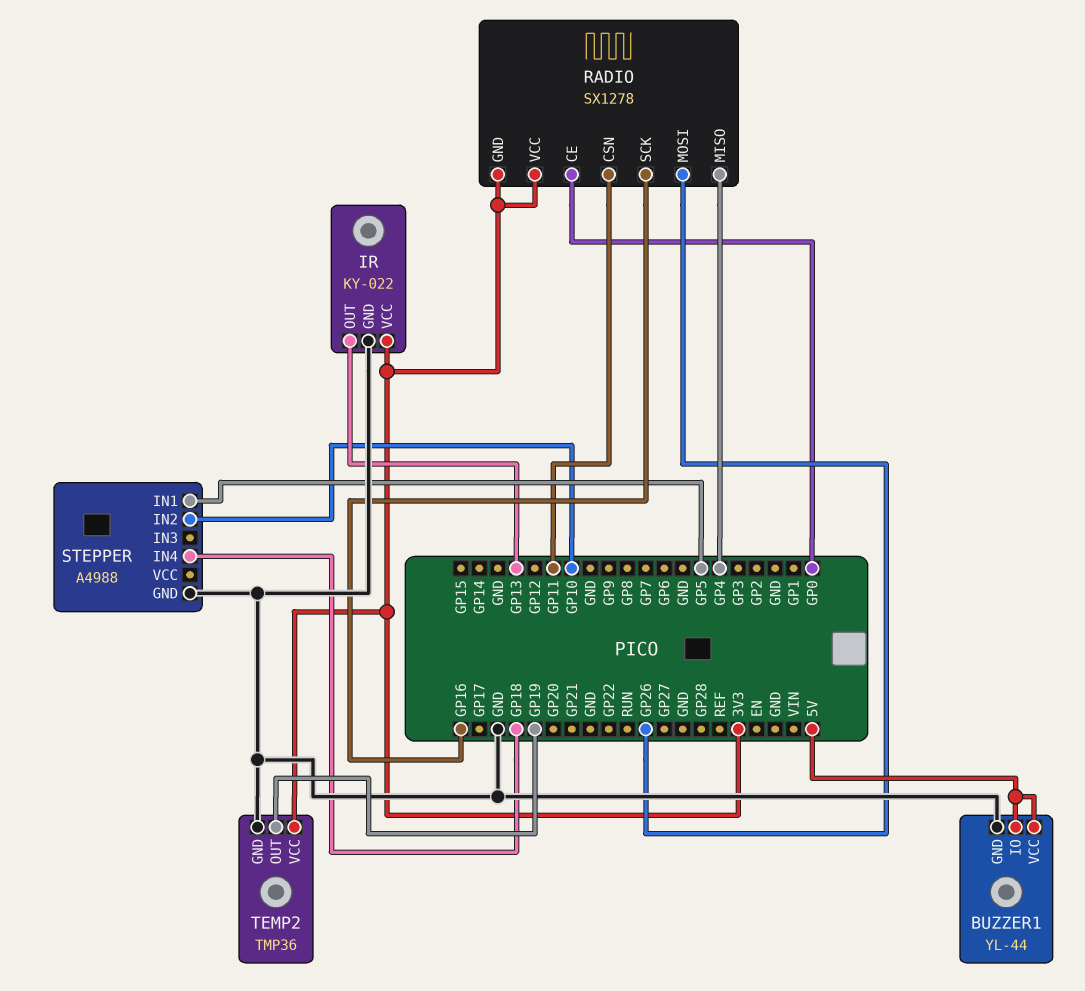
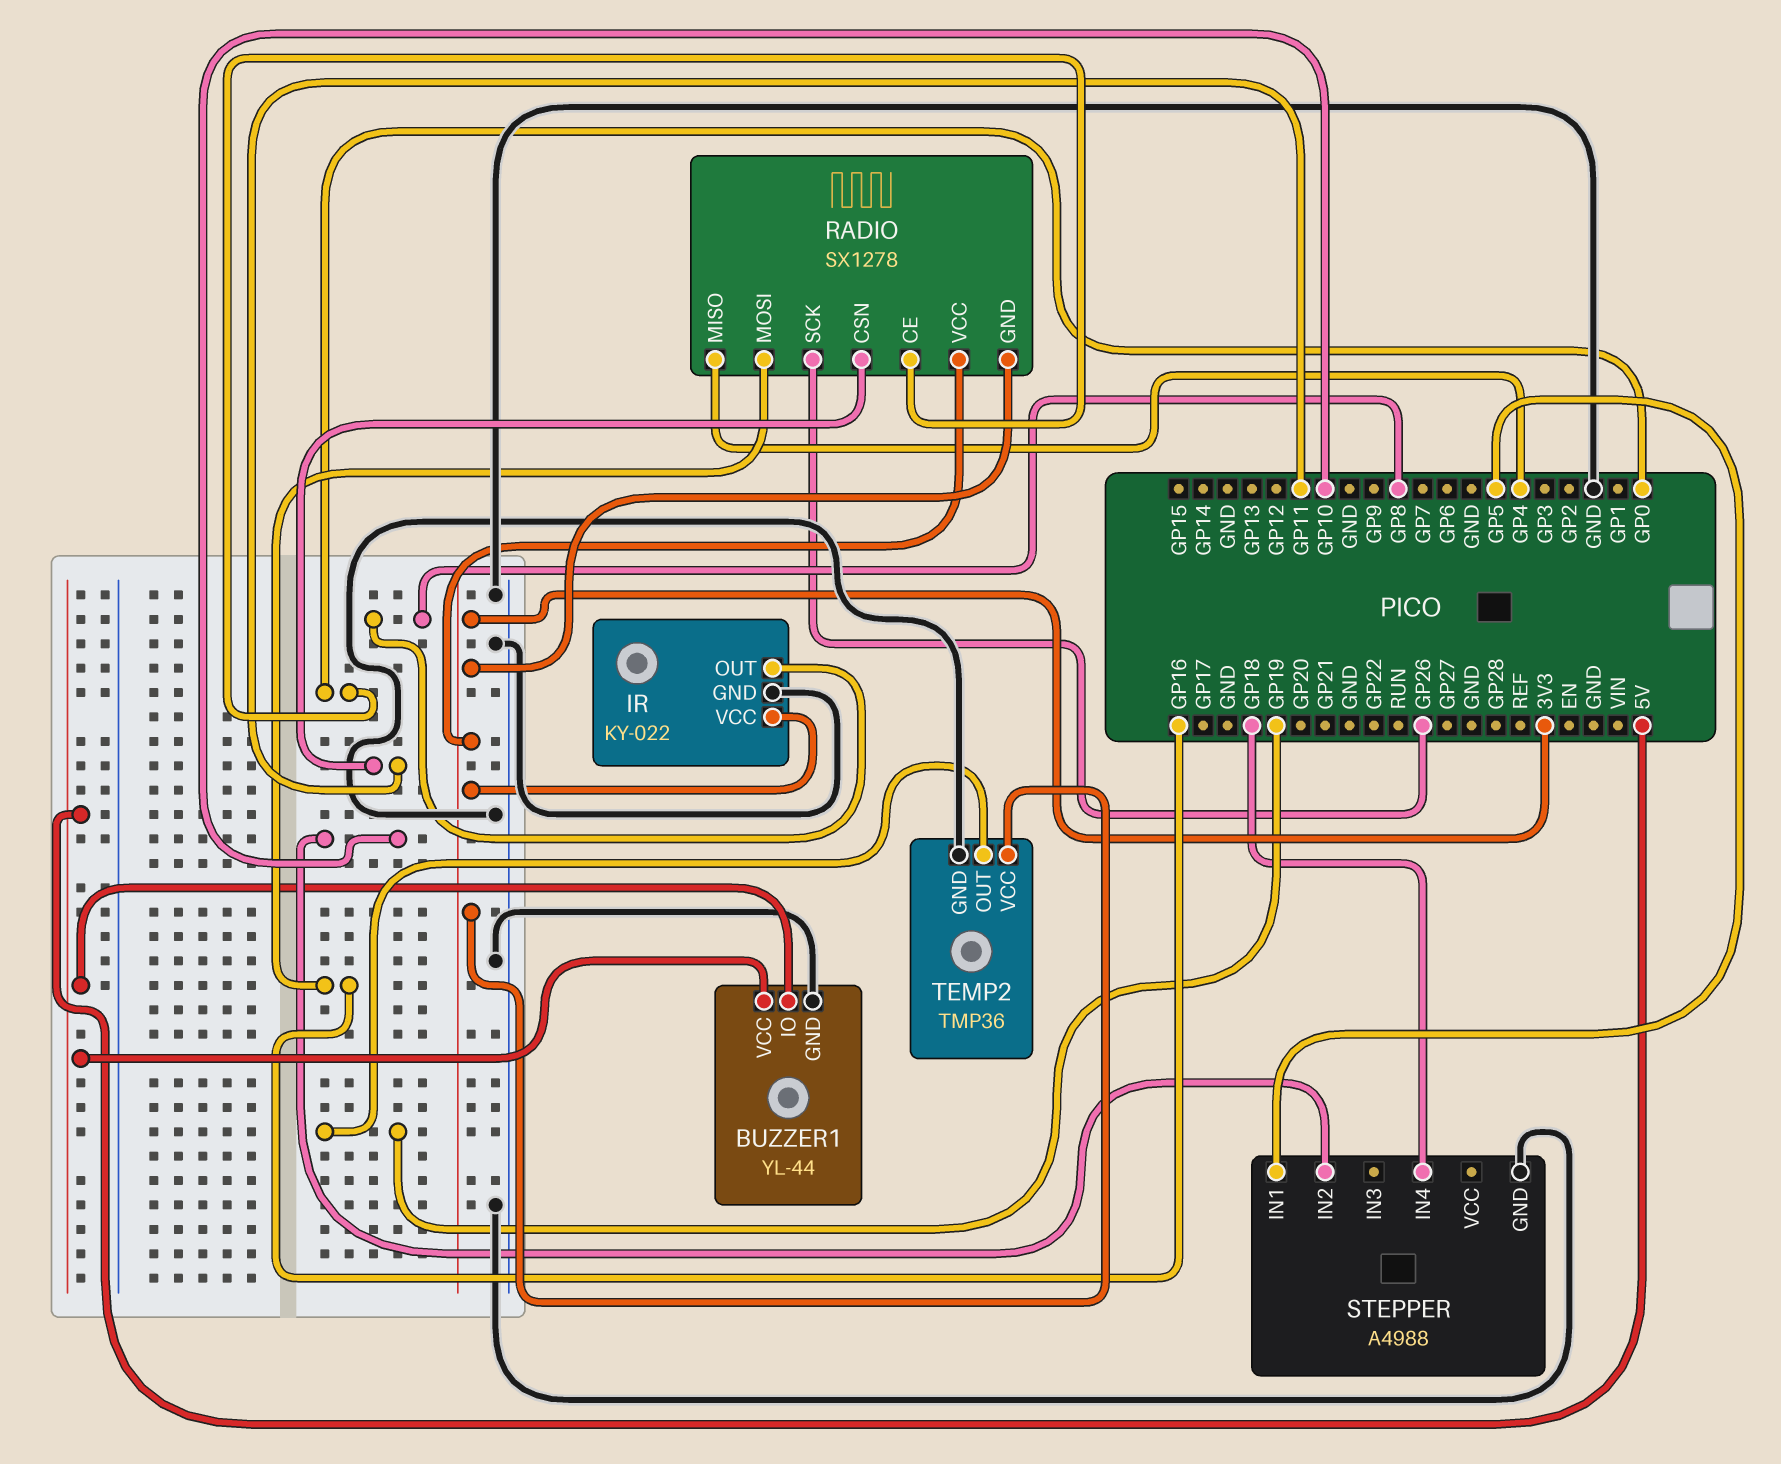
IR pin OUT: GP13 -> GP8
RADIO pin MOSI: GP26 -> GP16
RADIO pin SCK: GP16 -> GP26

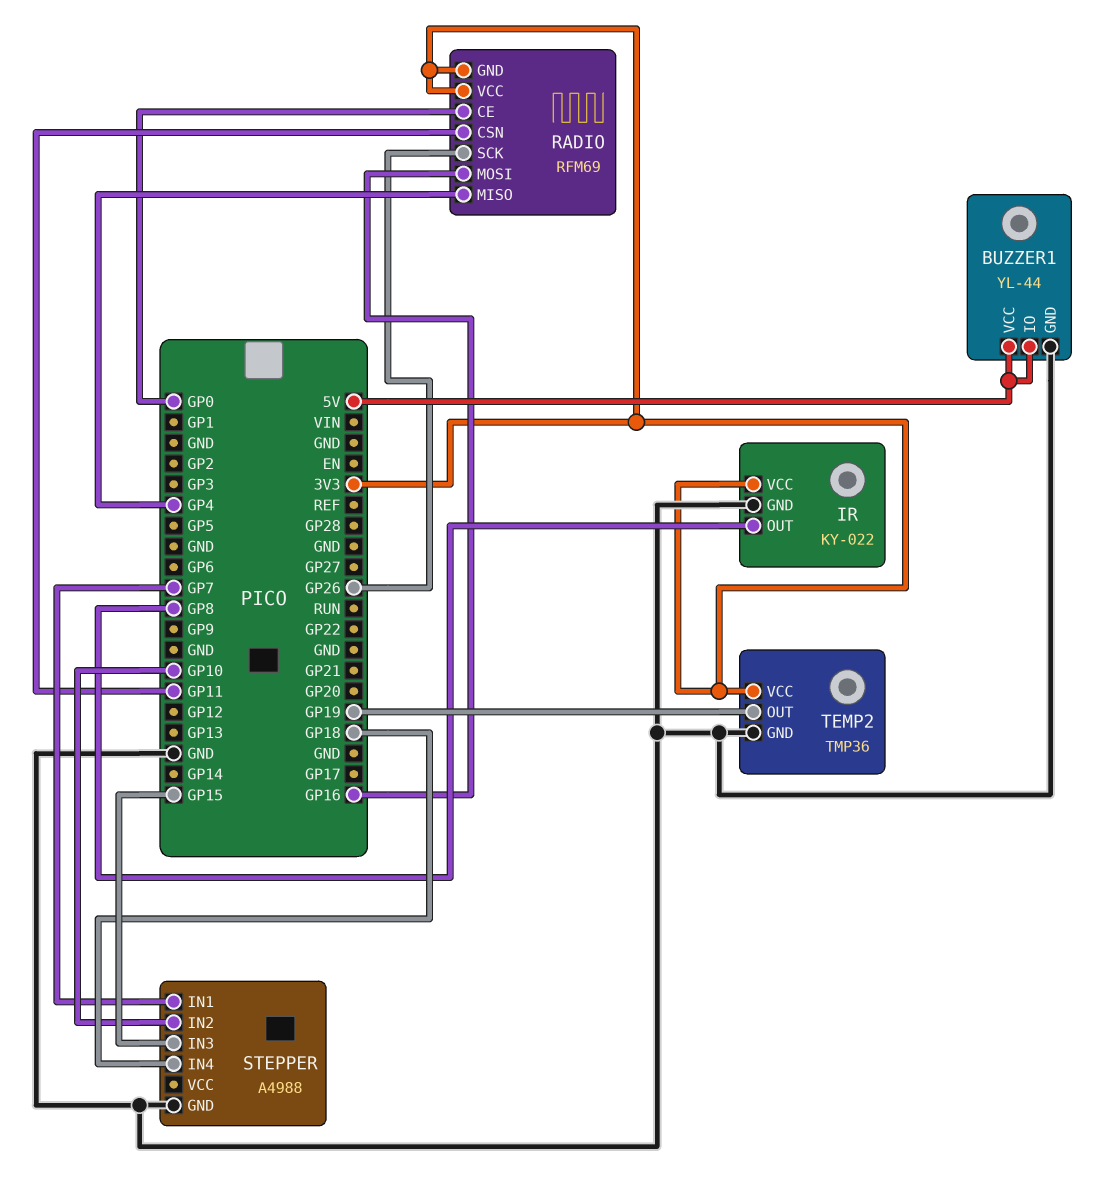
RADIO: SX1278 -> RFM69
STEPPER pin IN1: GP5 -> GP7
STEPPER pin IN3: none -> GP15

